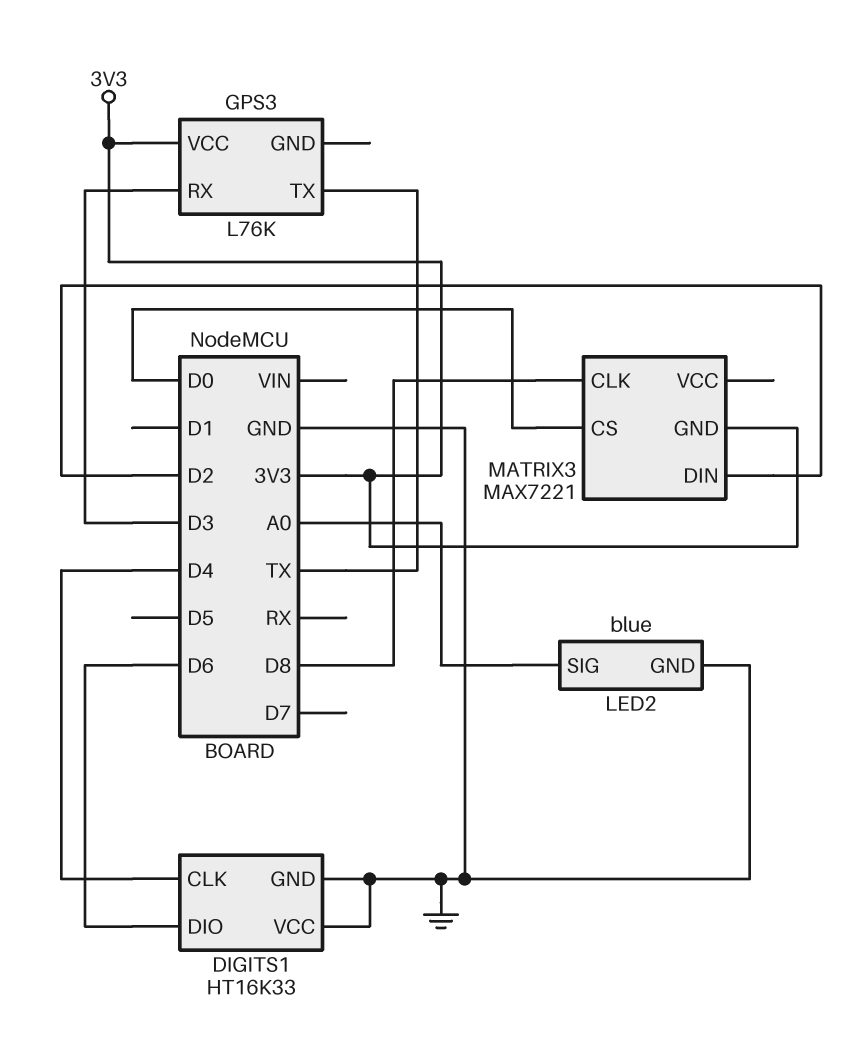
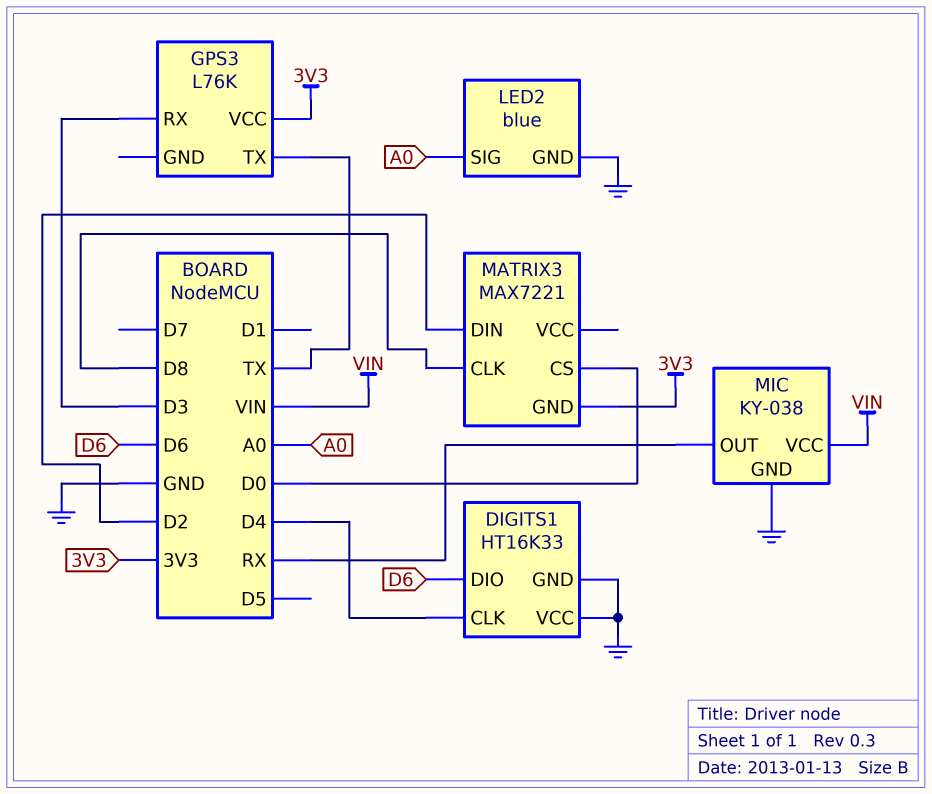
MIC: none -> KY-038
MIC pin GND: none -> GND
MIC pin OUT: none -> RX
MIC pin VCC: none -> VIN

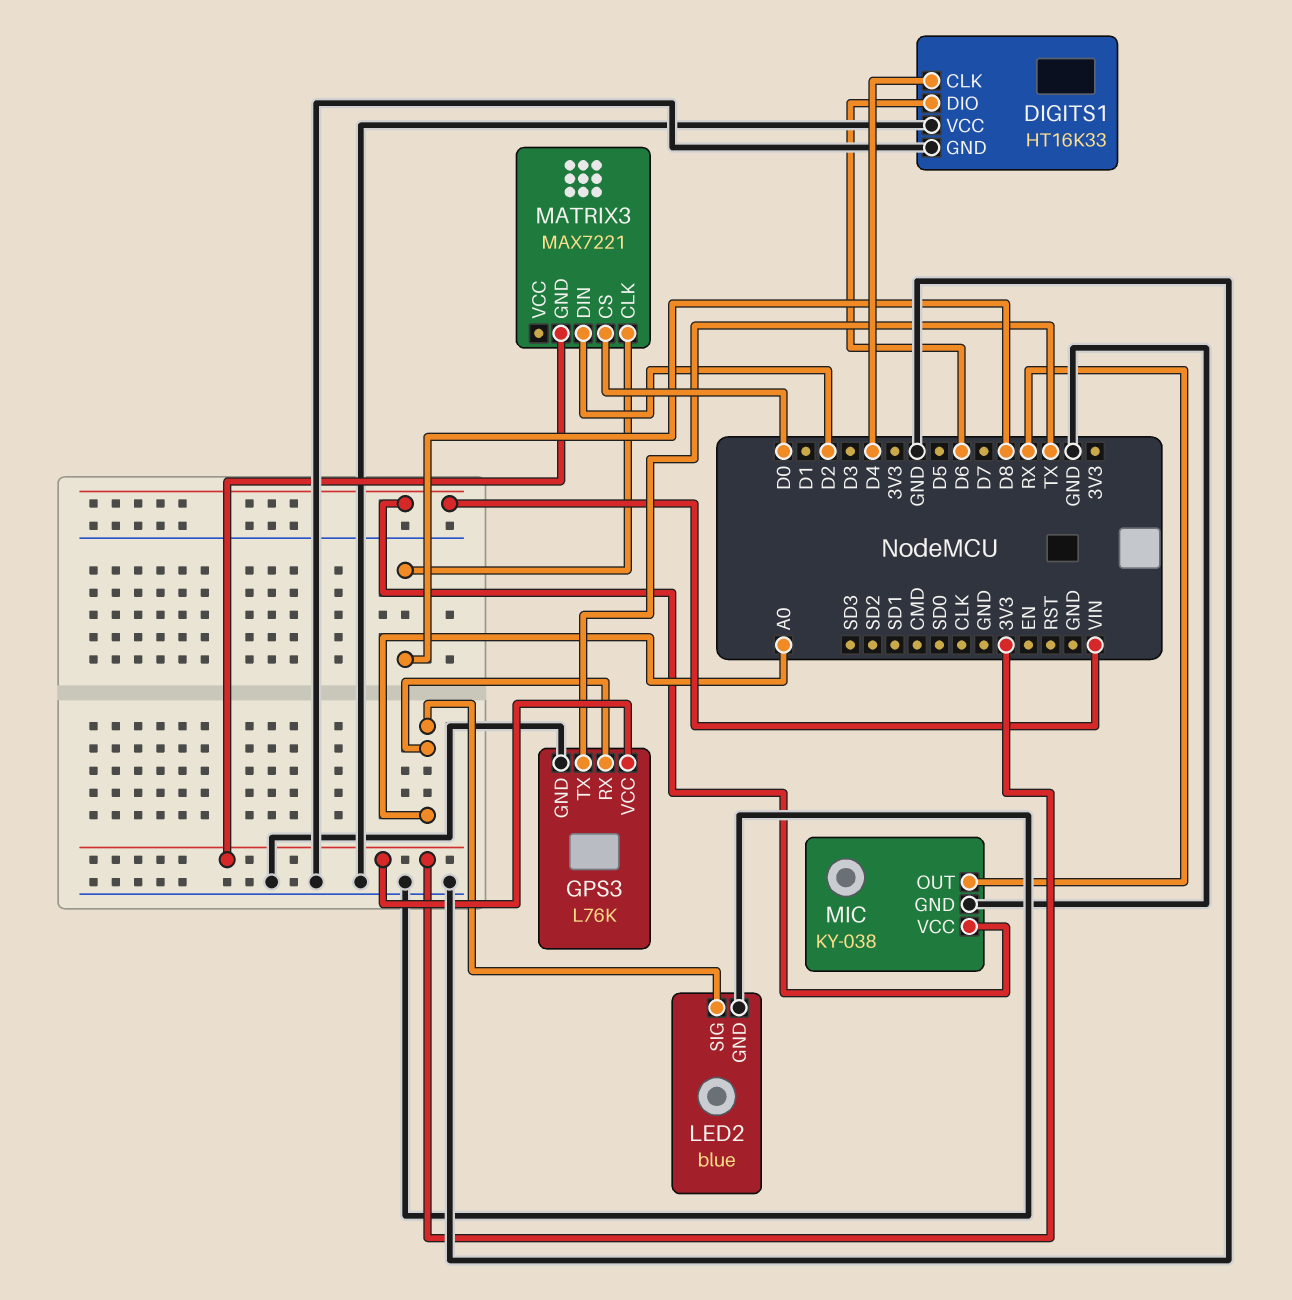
GPS3 pin GND: none -> GND
GPS3 pin RX: D3 -> A0

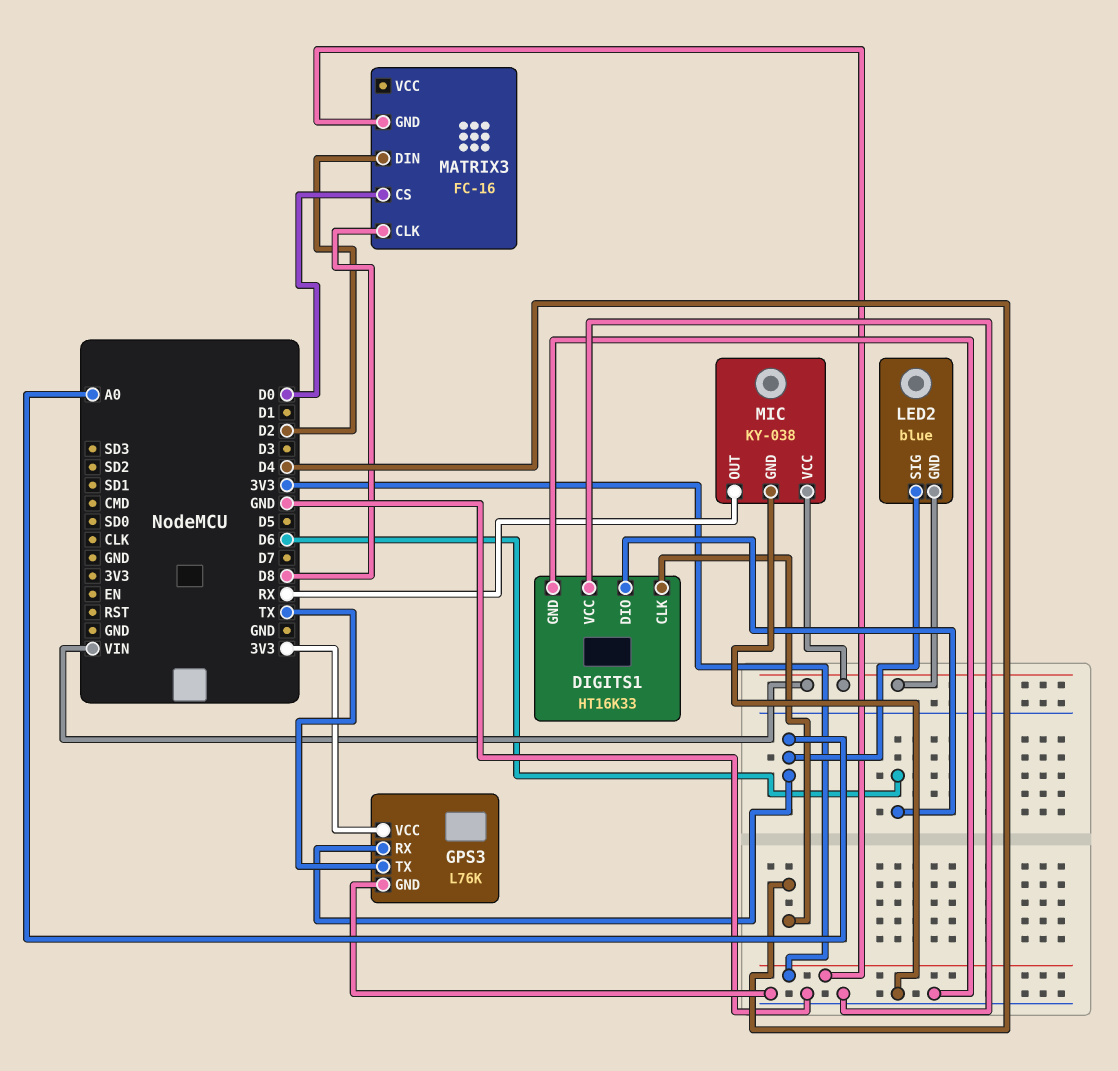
LED2 pin GND: GND -> VIN
MATRIX3: MAX7221 -> FC-16

